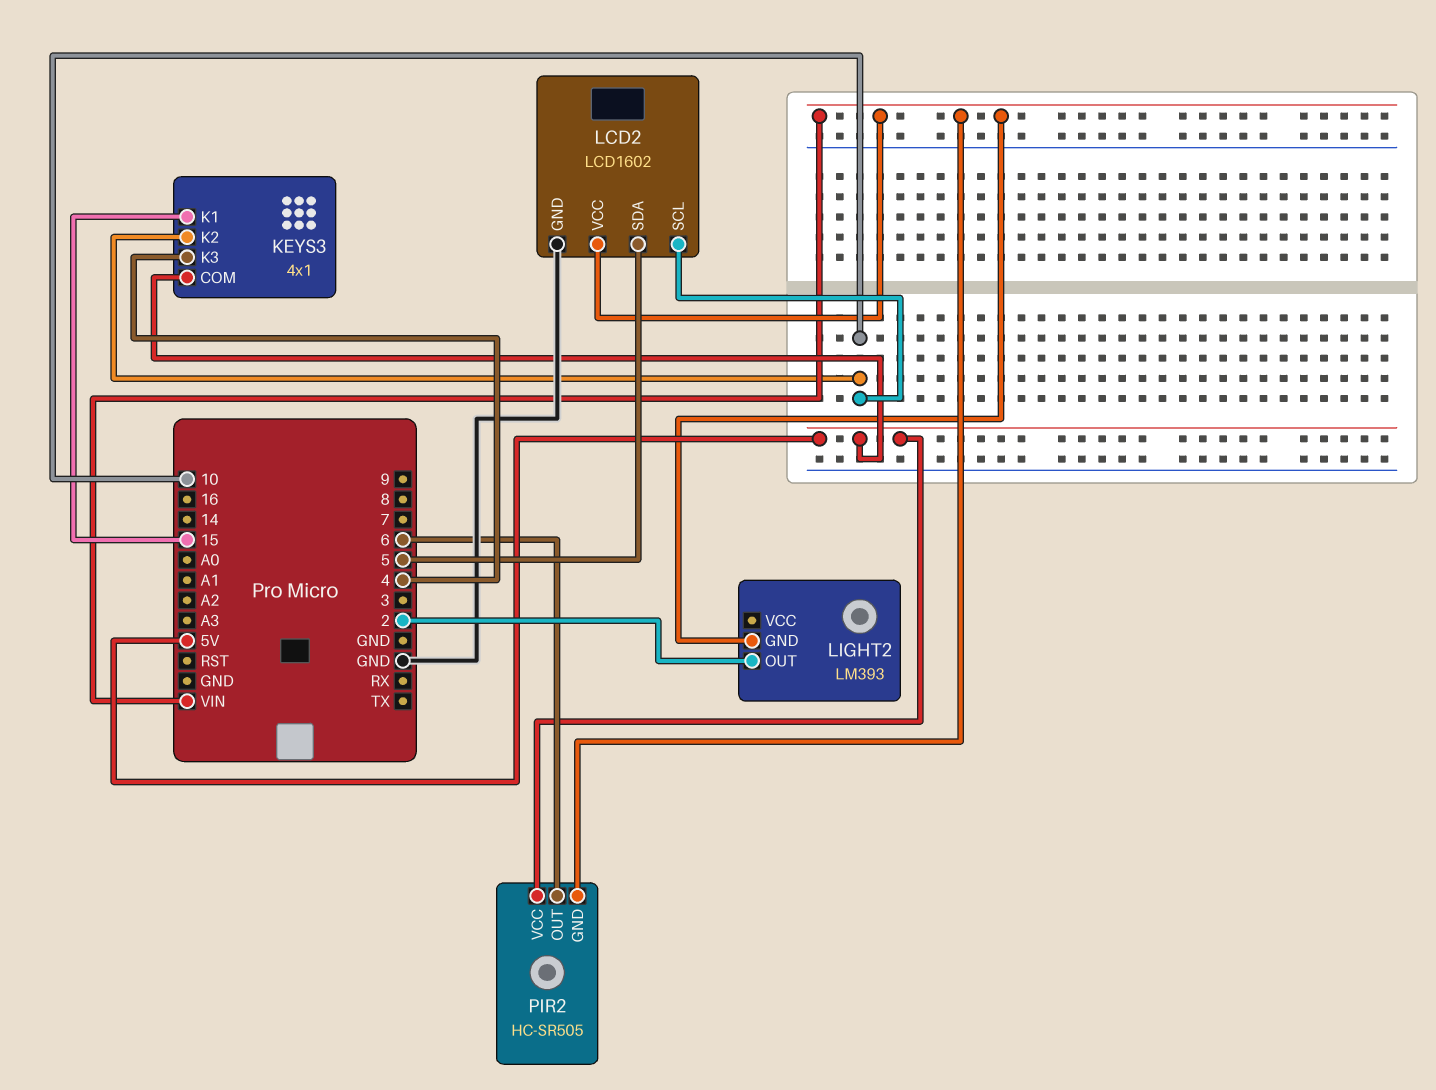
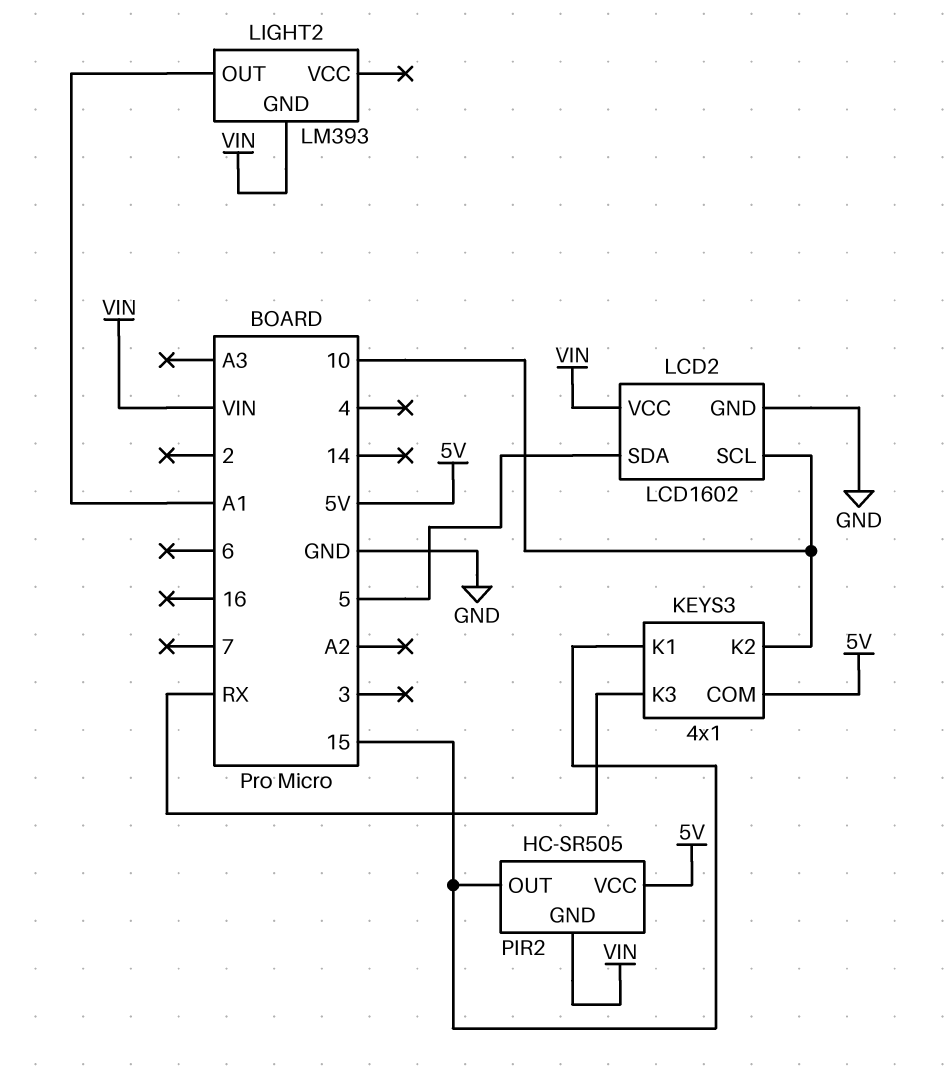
KEYS3 pin K3: 4 -> RX
LIGHT2 pin OUT: 2 -> A1
PIR2 pin OUT: 6 -> 15

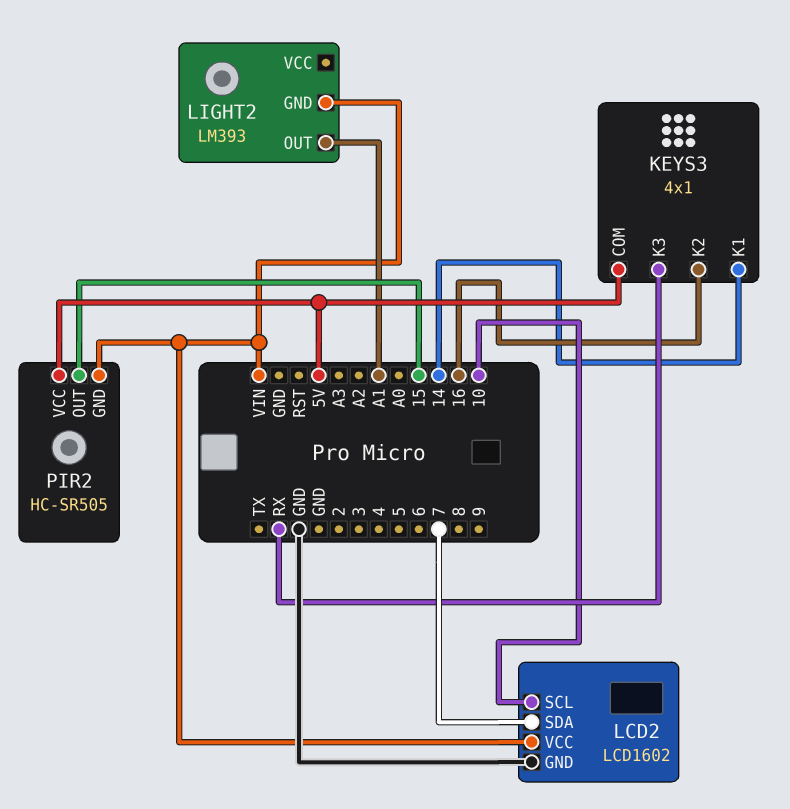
KEYS3 pin K1: 15 -> 14
KEYS3 pin K2: 10 -> 16
LCD2 pin SDA: 5 -> 7

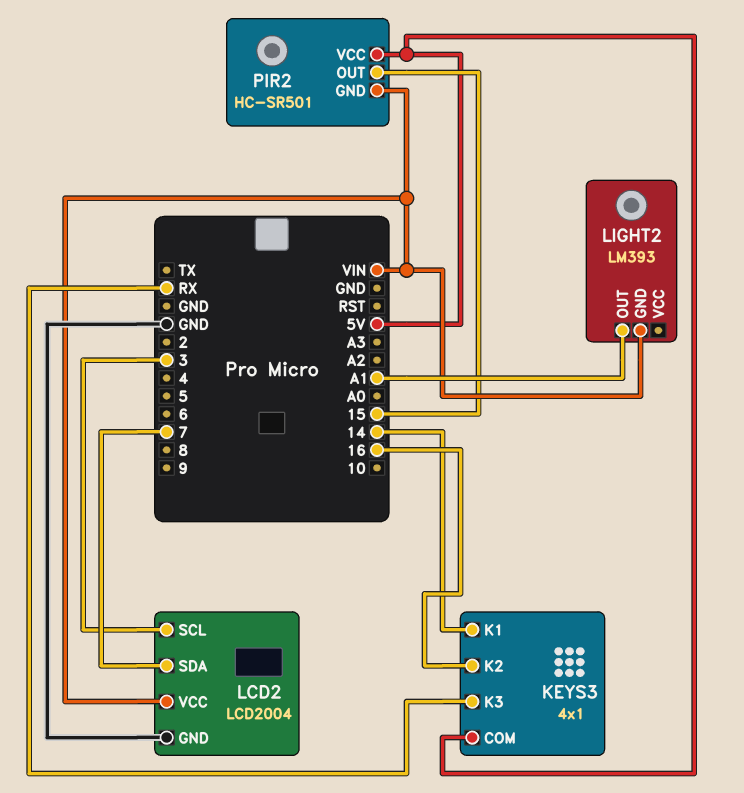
LCD2: LCD1602 -> LCD2004
LCD2 pin SCL: 10 -> 3
PIR2: HC-SR505 -> HC-SR501

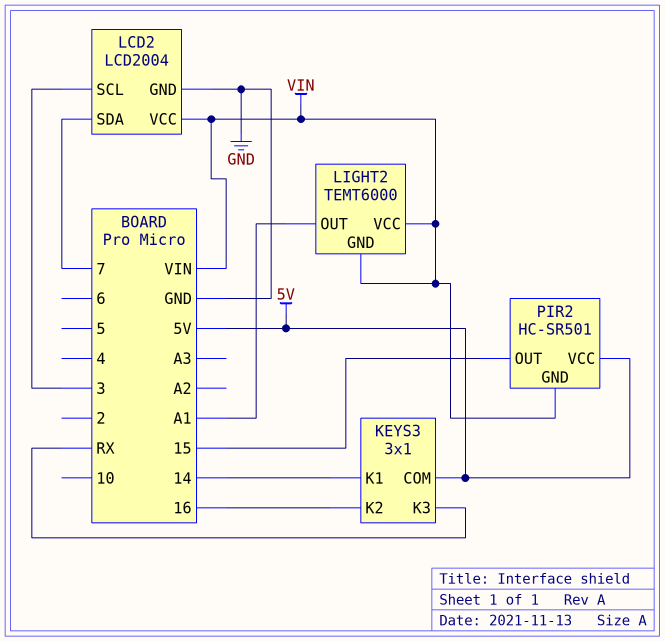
KEYS3: 4x1 -> 3x1
LIGHT2: LM393 -> TEMT6000
LIGHT2 pin VCC: none -> VIN

